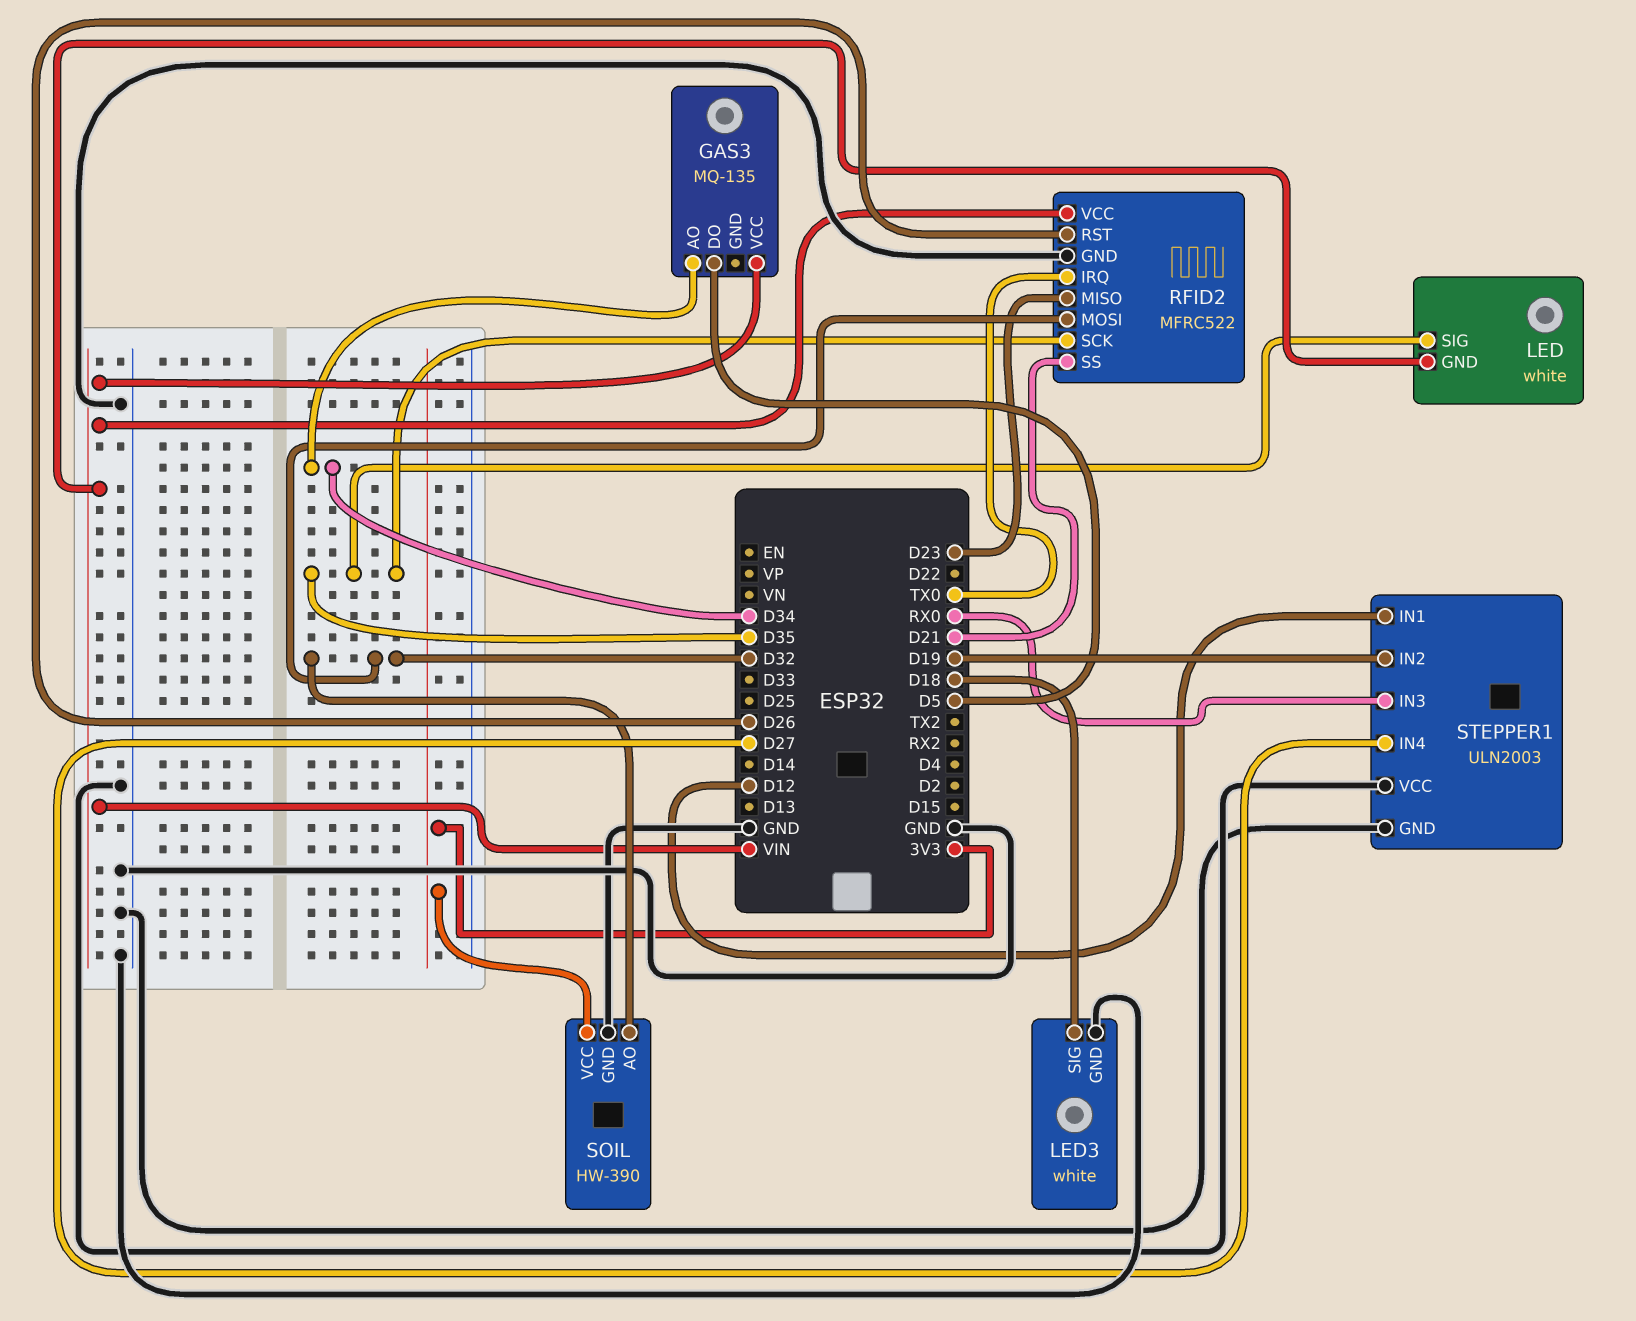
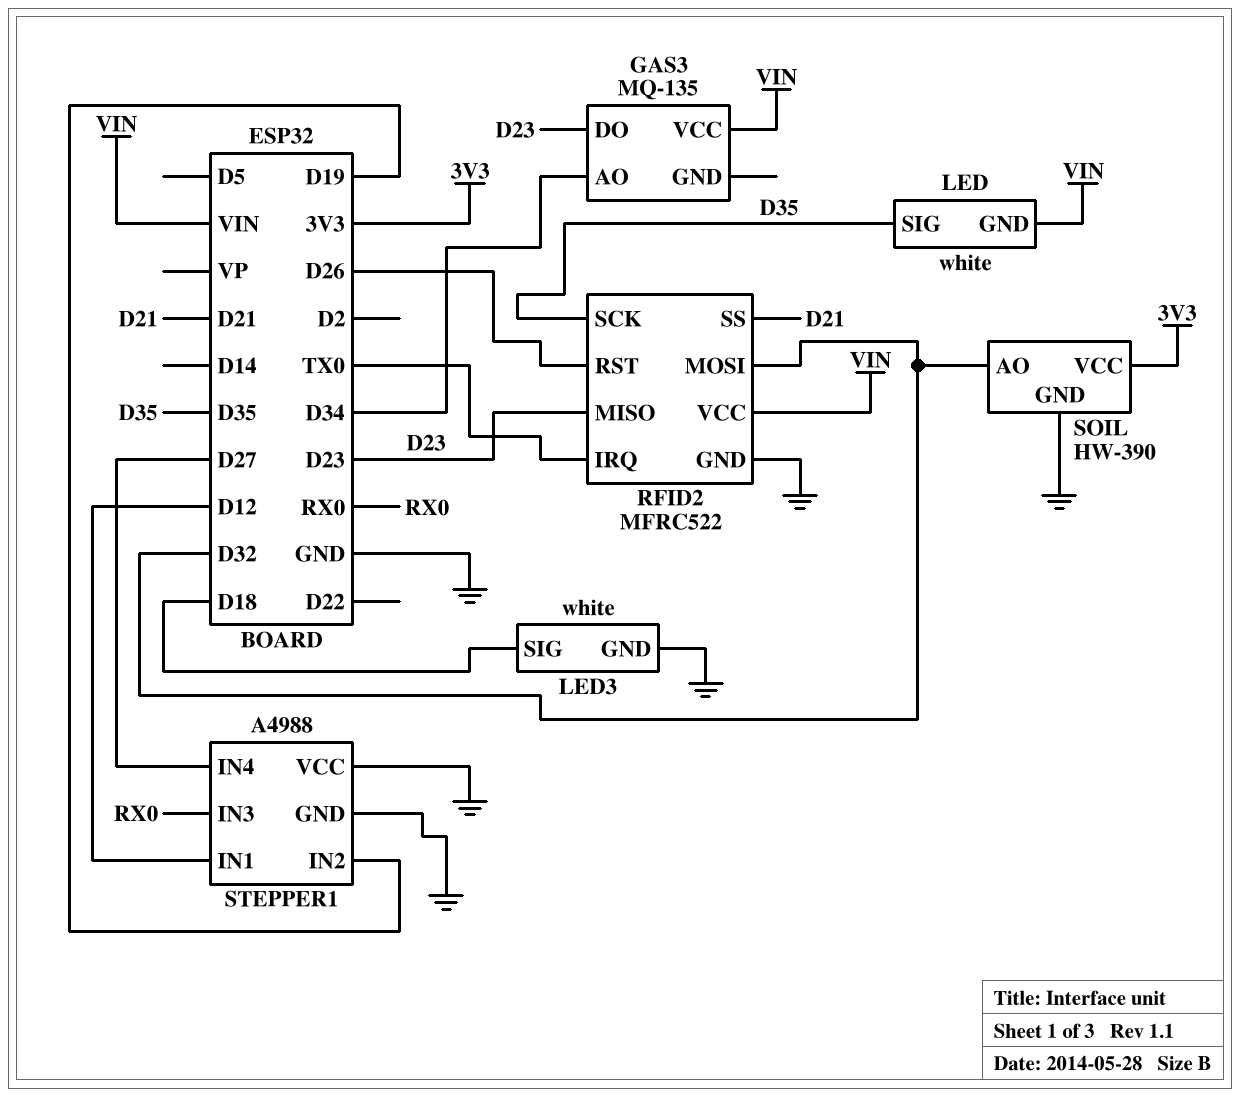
GAS3 pin DO: D5 -> D23
STEPPER1: ULN2003 -> A4988

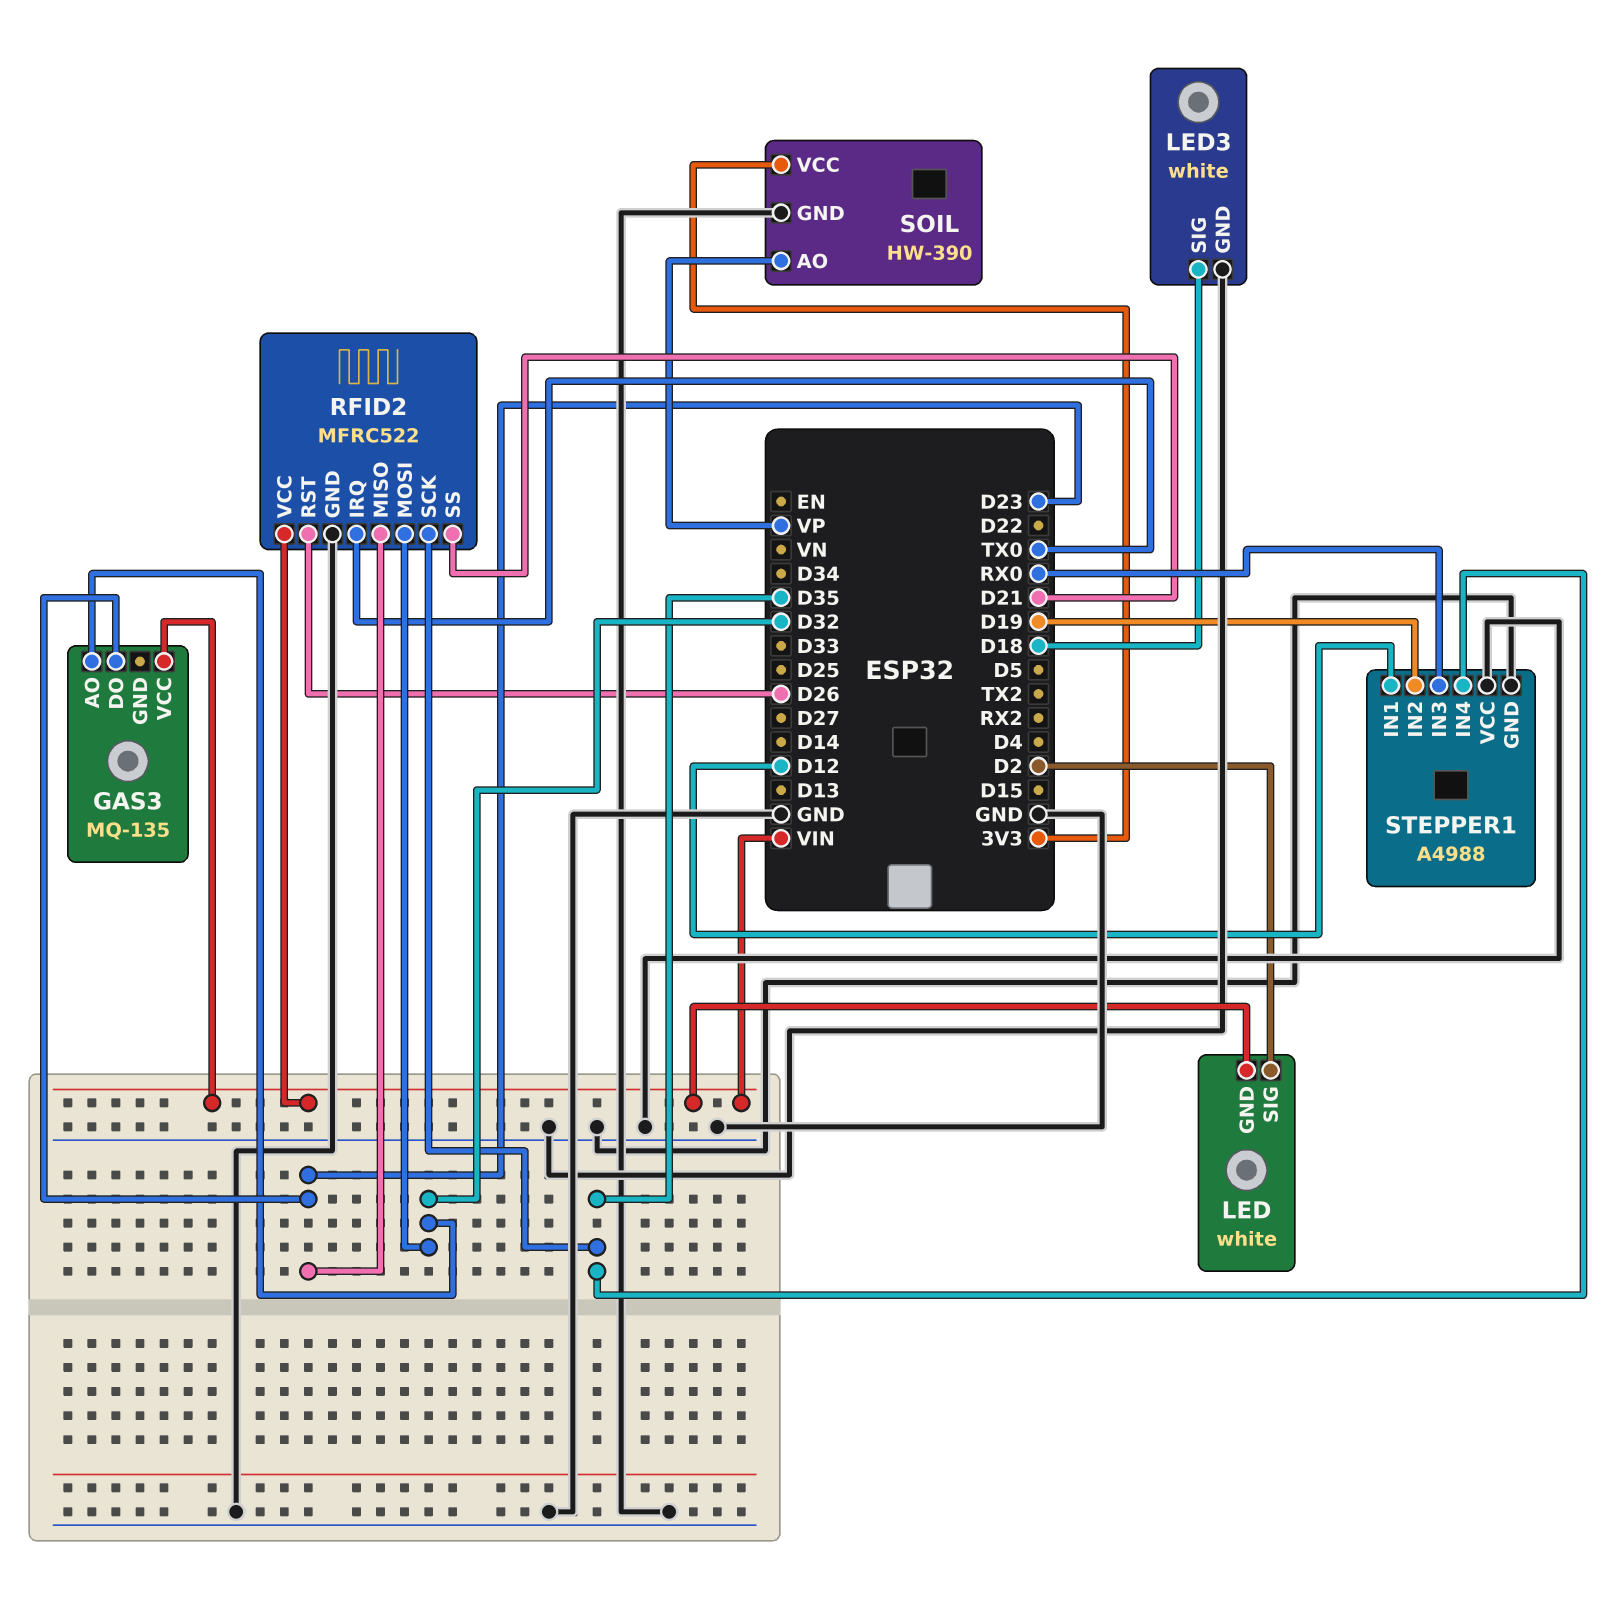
GAS3 pin AO: D34 -> D32
LED pin SIG: D35 -> D2
SOIL pin AO: D32 -> VP
STEPPER1 pin IN4: D27 -> D35

